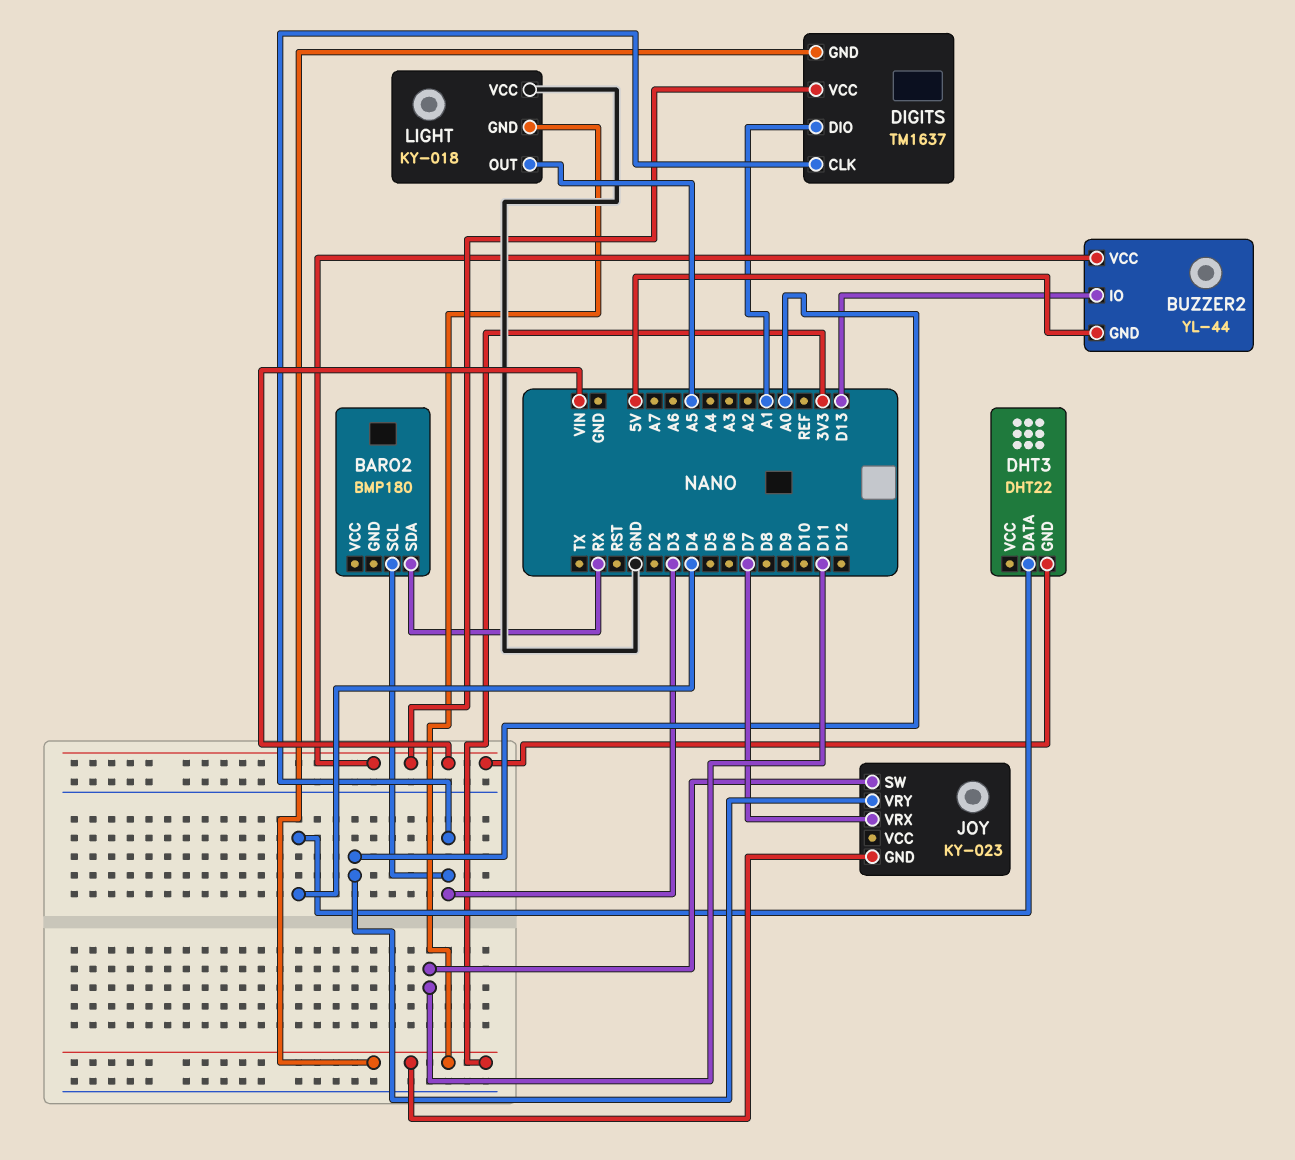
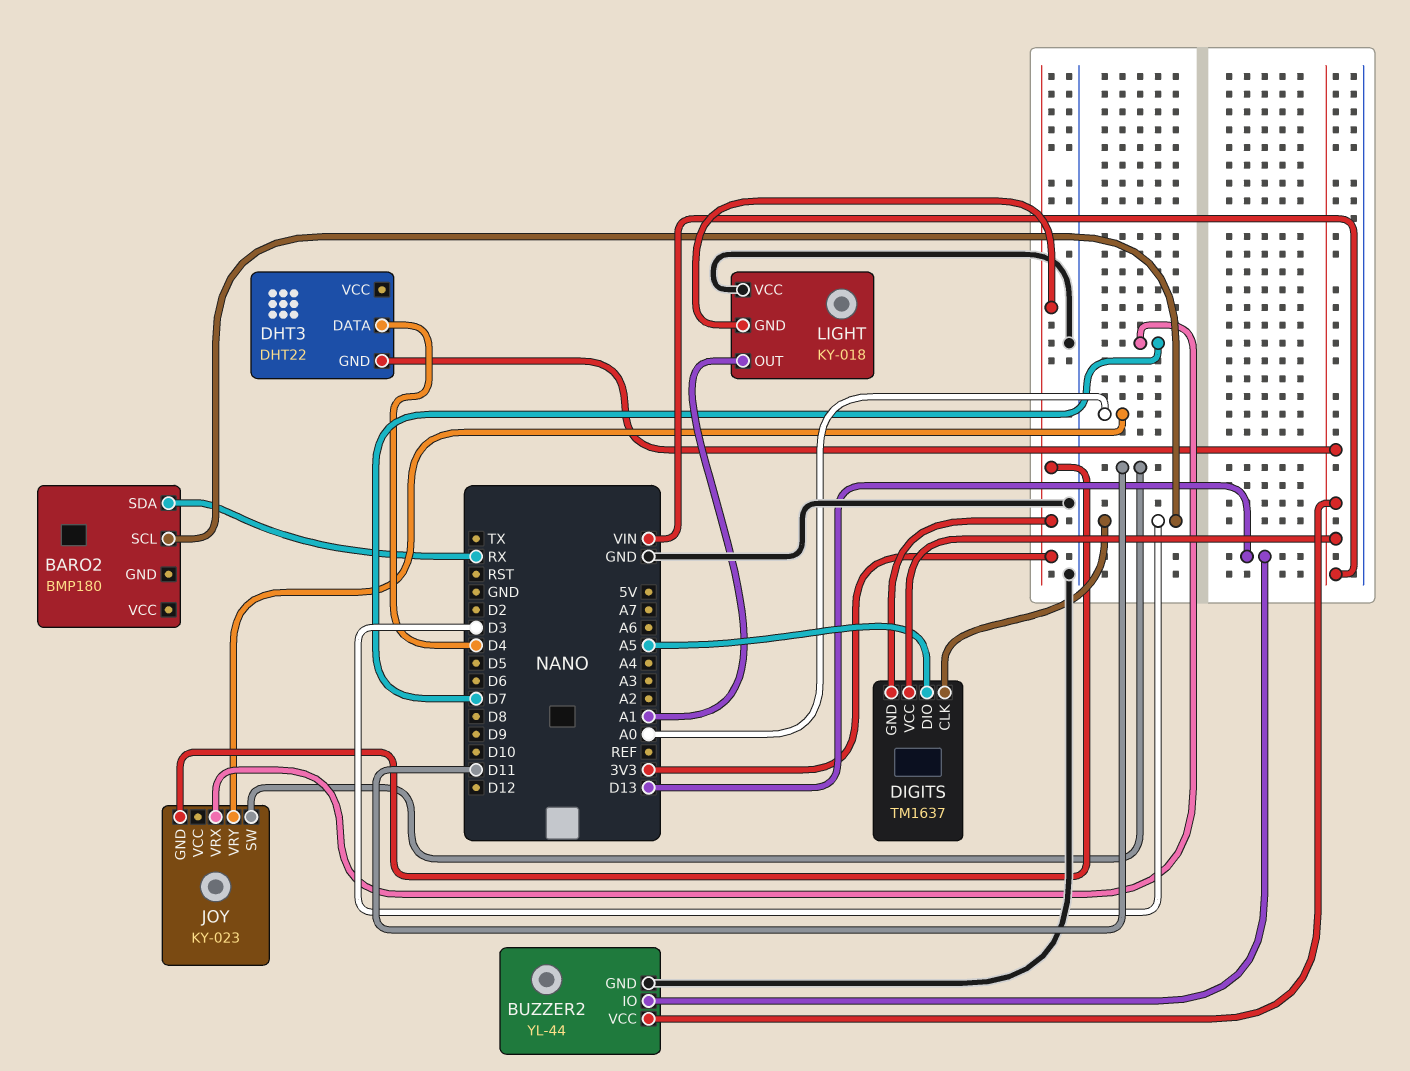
BUZZER2 pin GND: 5V -> GND
DIGITS pin DIO: A1 -> A5
LIGHT pin OUT: A5 -> A1

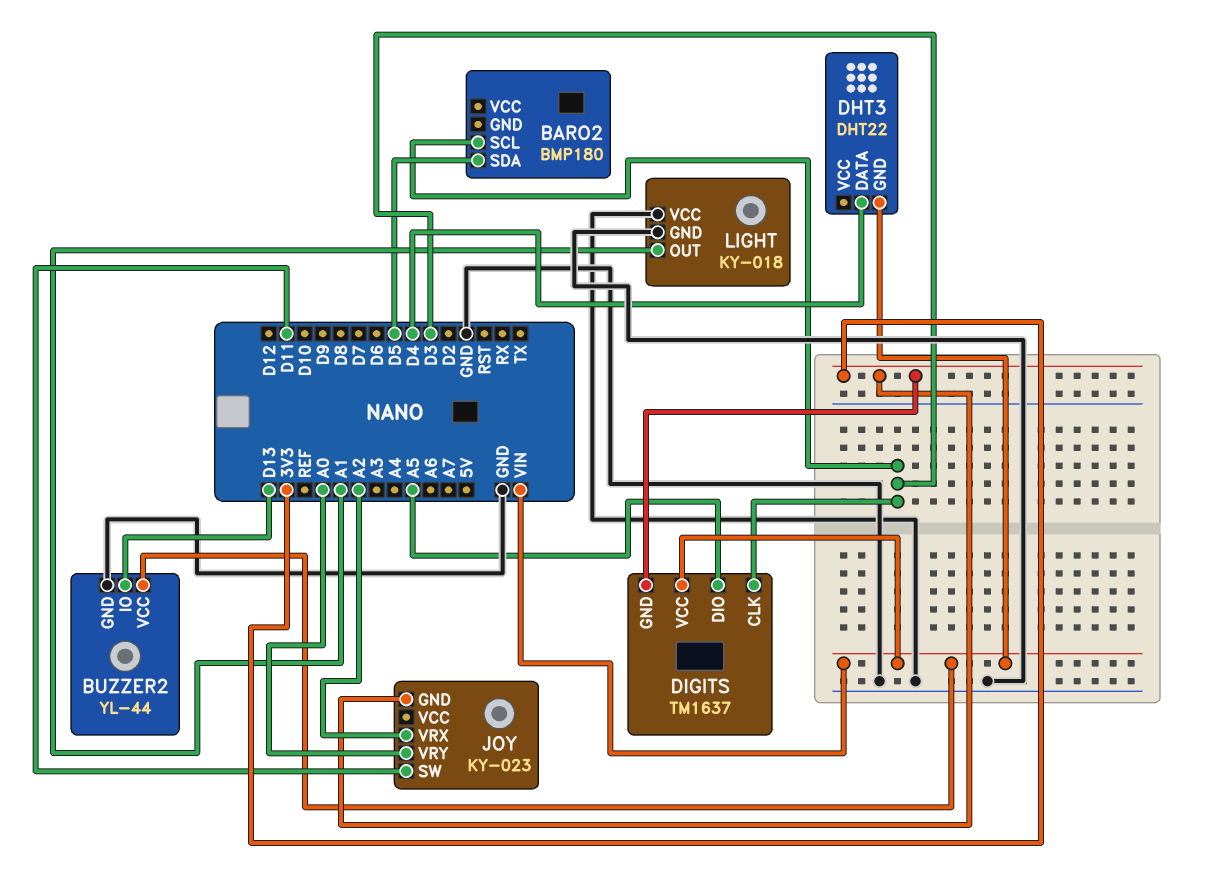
BARO2 pin SDA: RX -> D5
JOY pin VRX: D7 -> A2
LIGHT pin GND: 3V3 -> GND

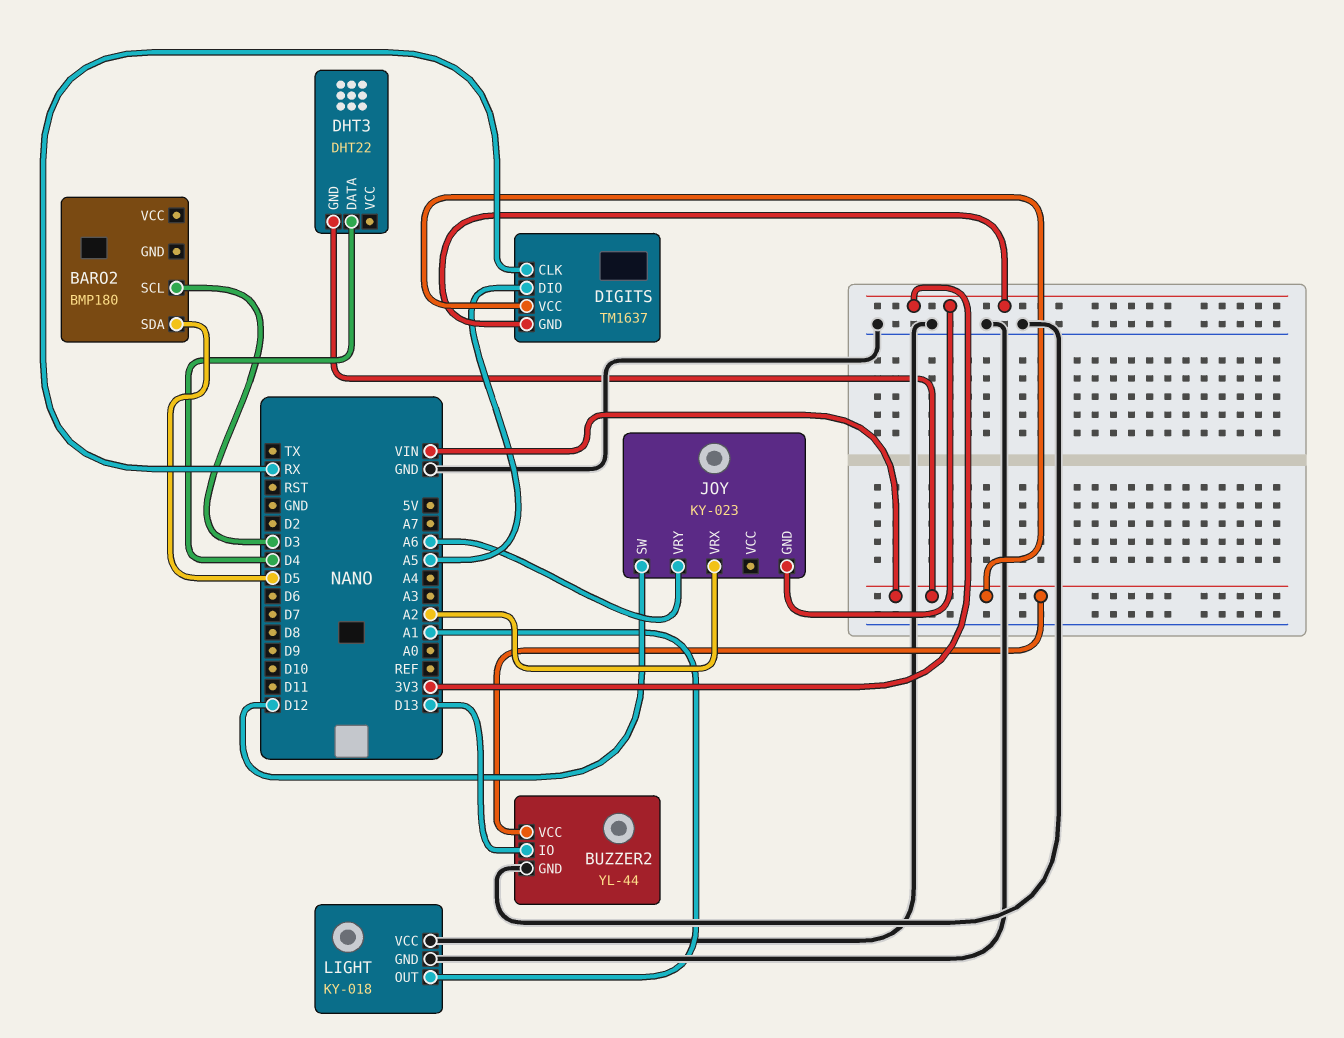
DIGITS pin CLK: D3 -> RX
JOY pin SW: D11 -> D12
JOY pin VRY: A0 -> A6

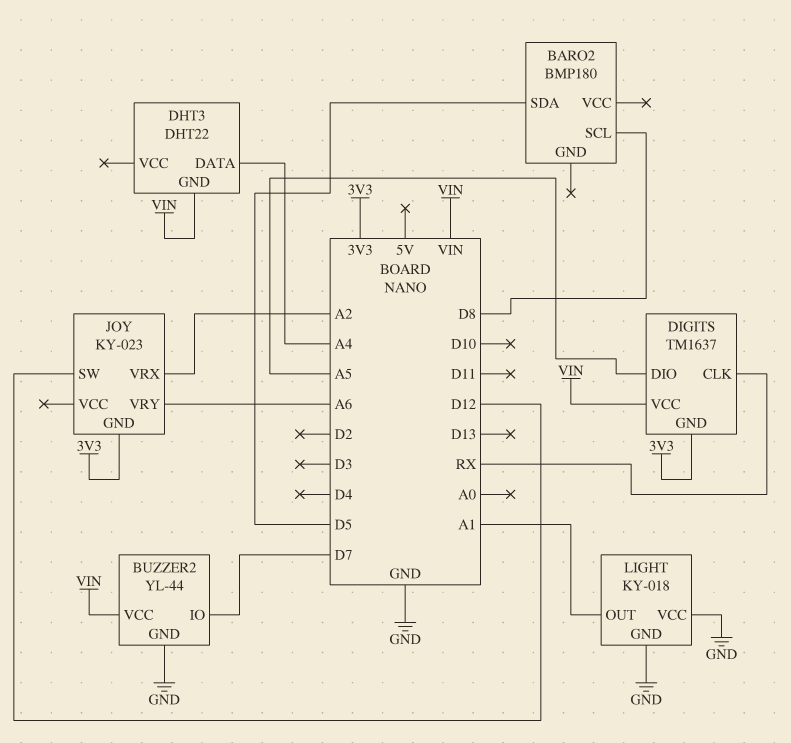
BARO2 pin SCL: D3 -> D8
BUZZER2 pin IO: D13 -> D7
DHT3 pin DATA: D4 -> A4

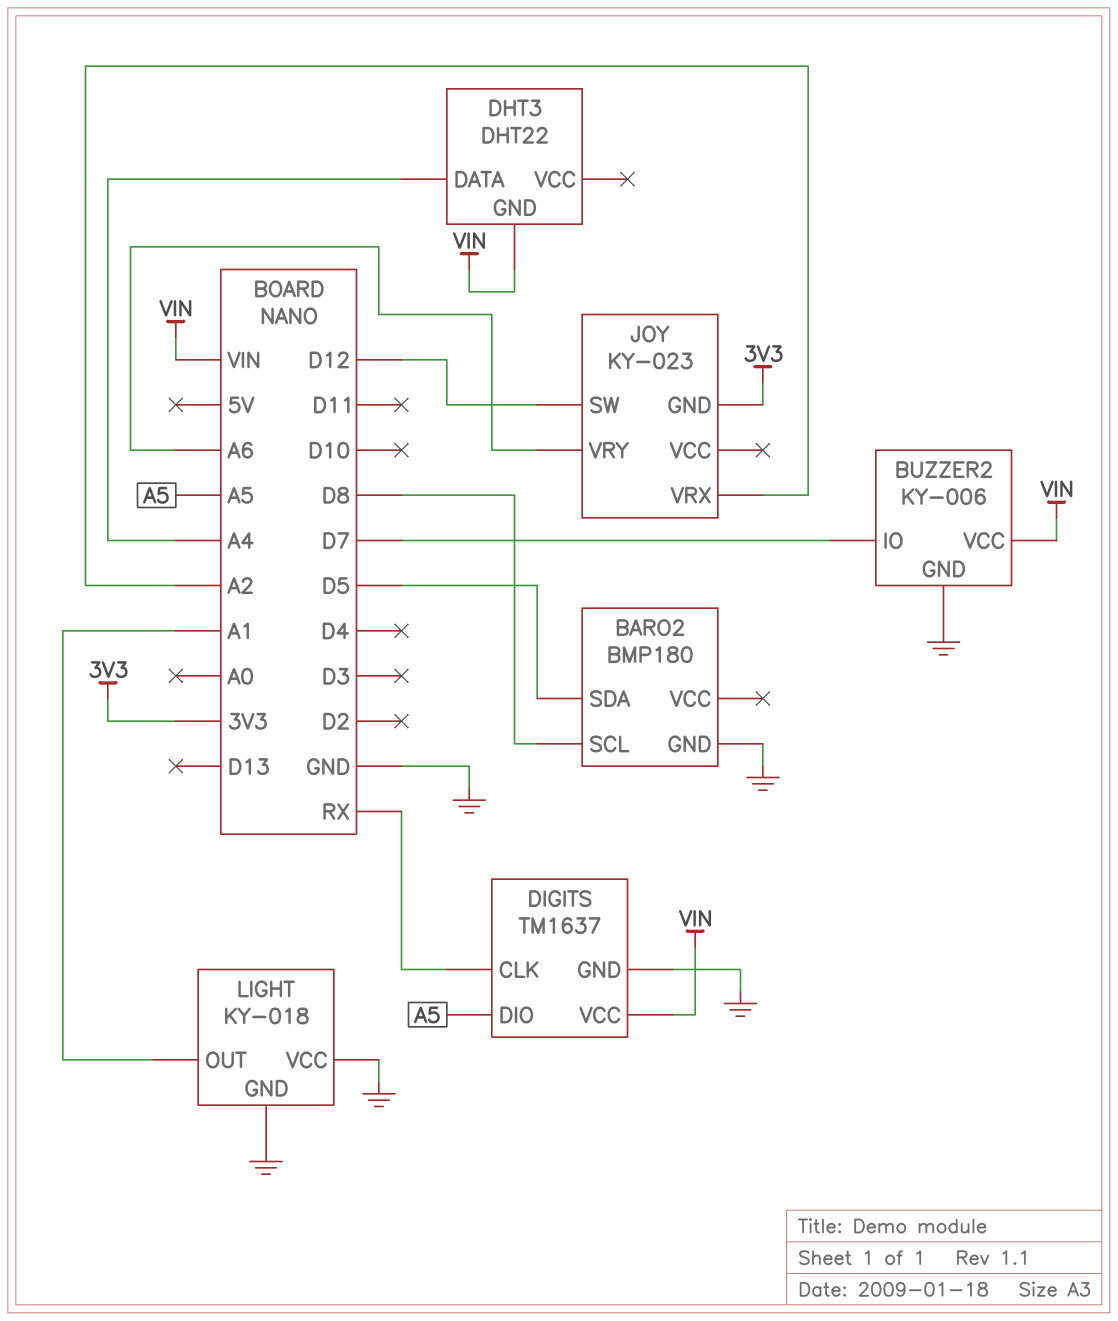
BARO2 pin GND: none -> GND
BUZZER2: YL-44 -> KY-006
DIGITS pin GND: 3V3 -> GND

